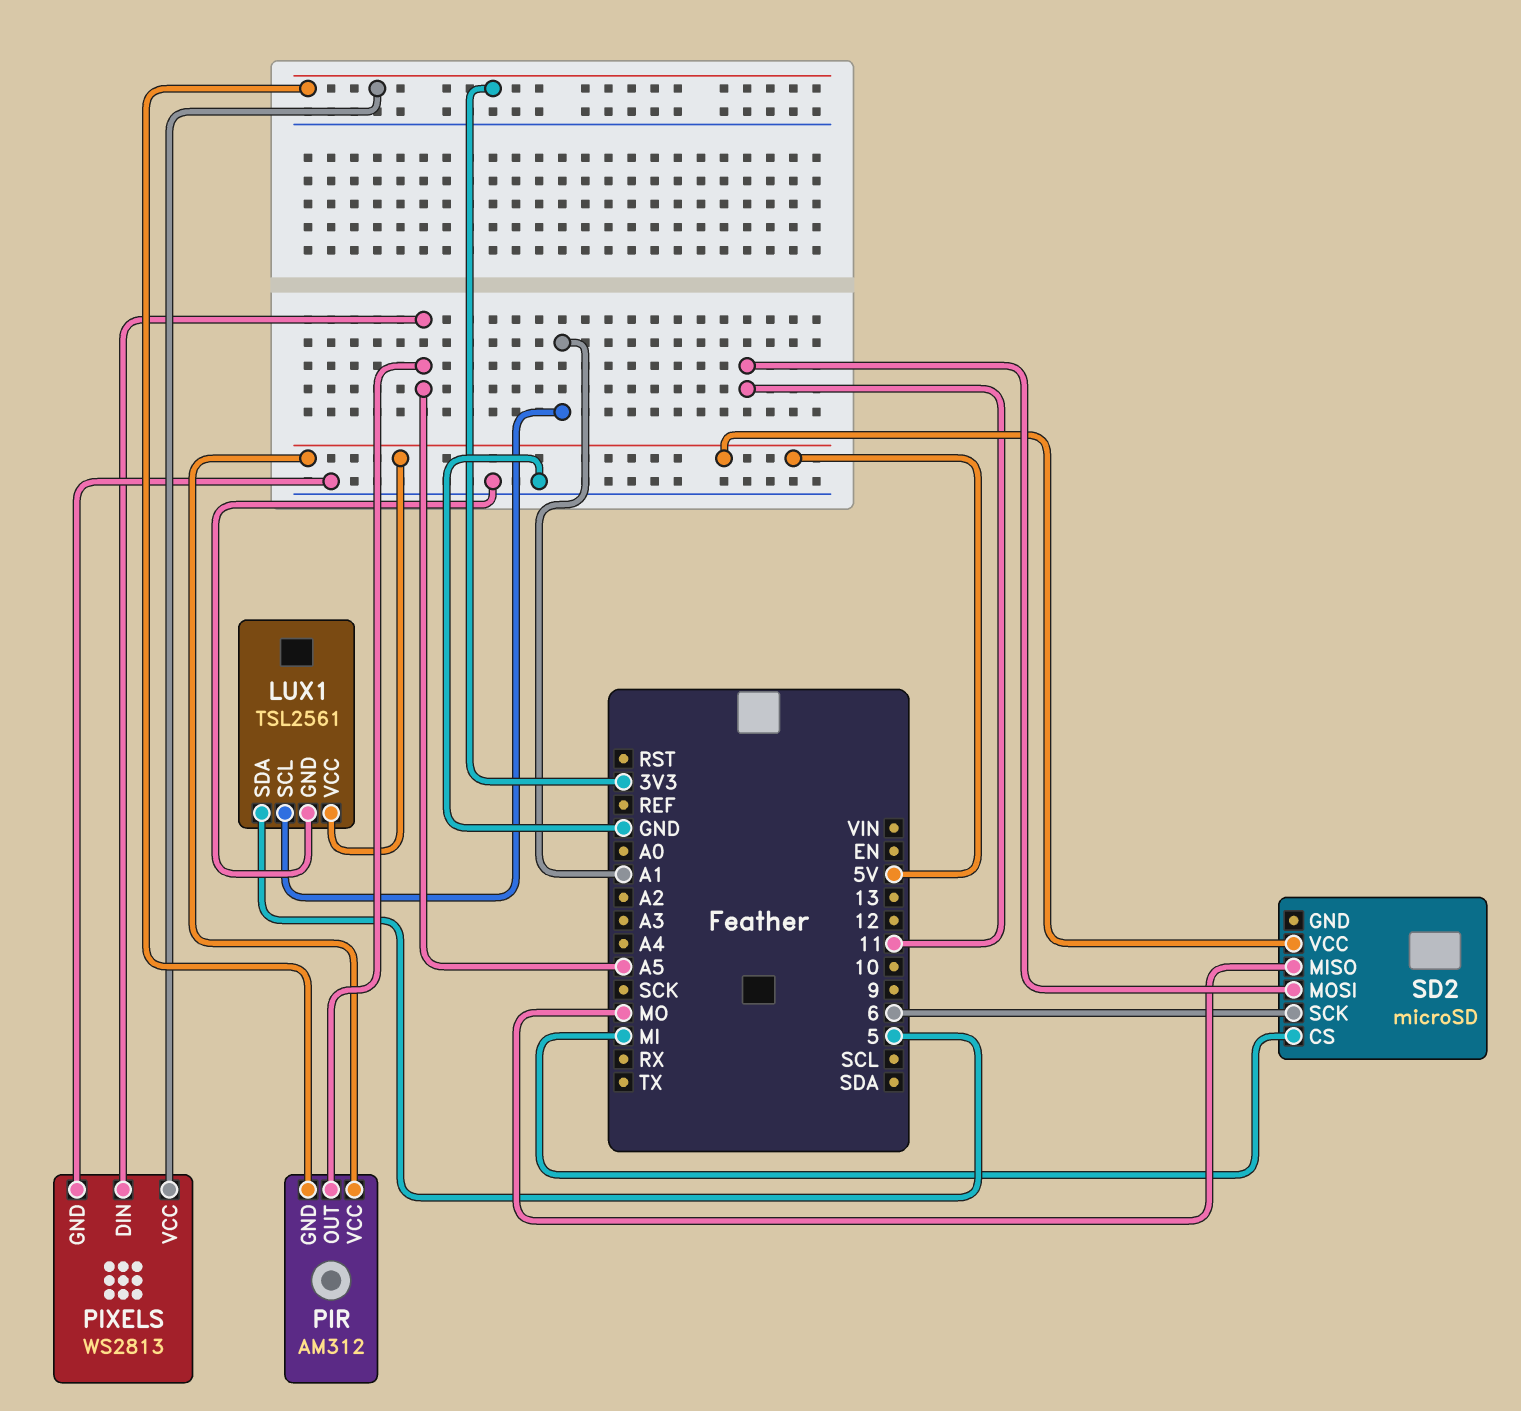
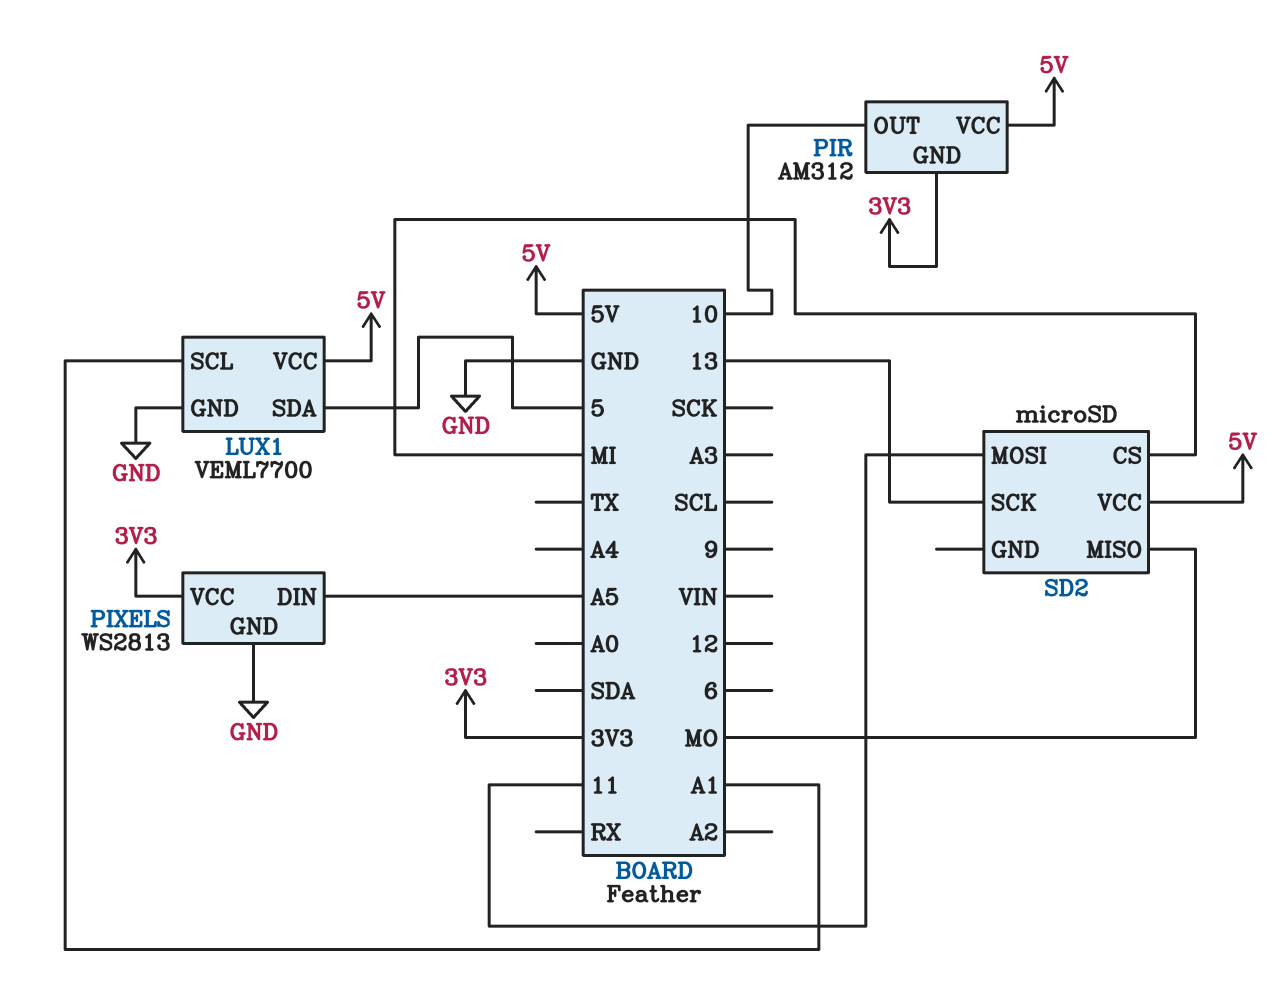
LUX1: TSL2561 -> VEML7700
PIR pin OUT: A5 -> 10
SD2 pin SCK: 6 -> 13

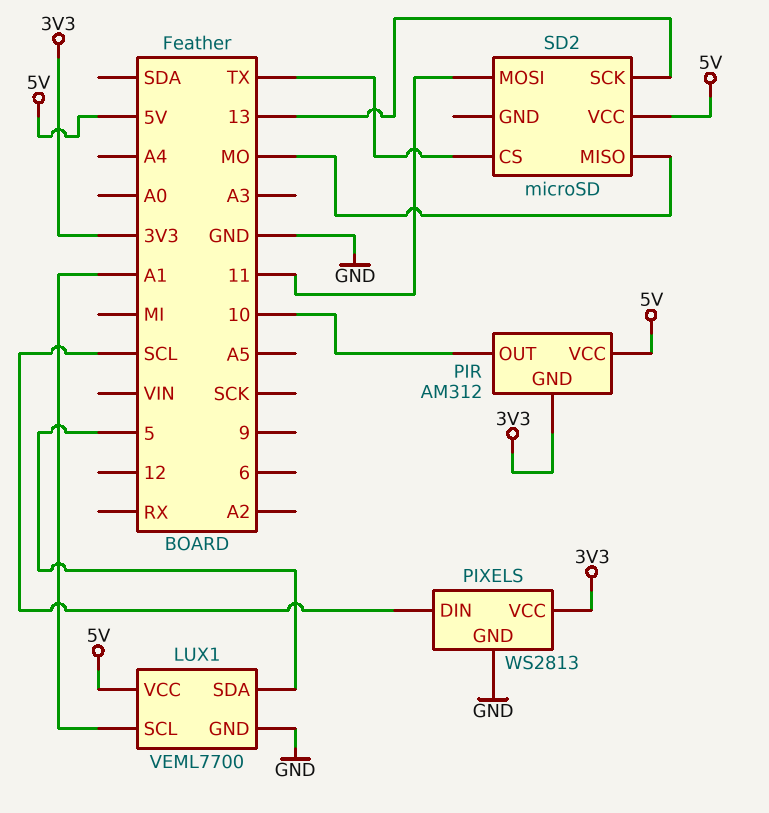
PIXELS pin DIN: A5 -> SCL
SD2 pin CS: MI -> TX

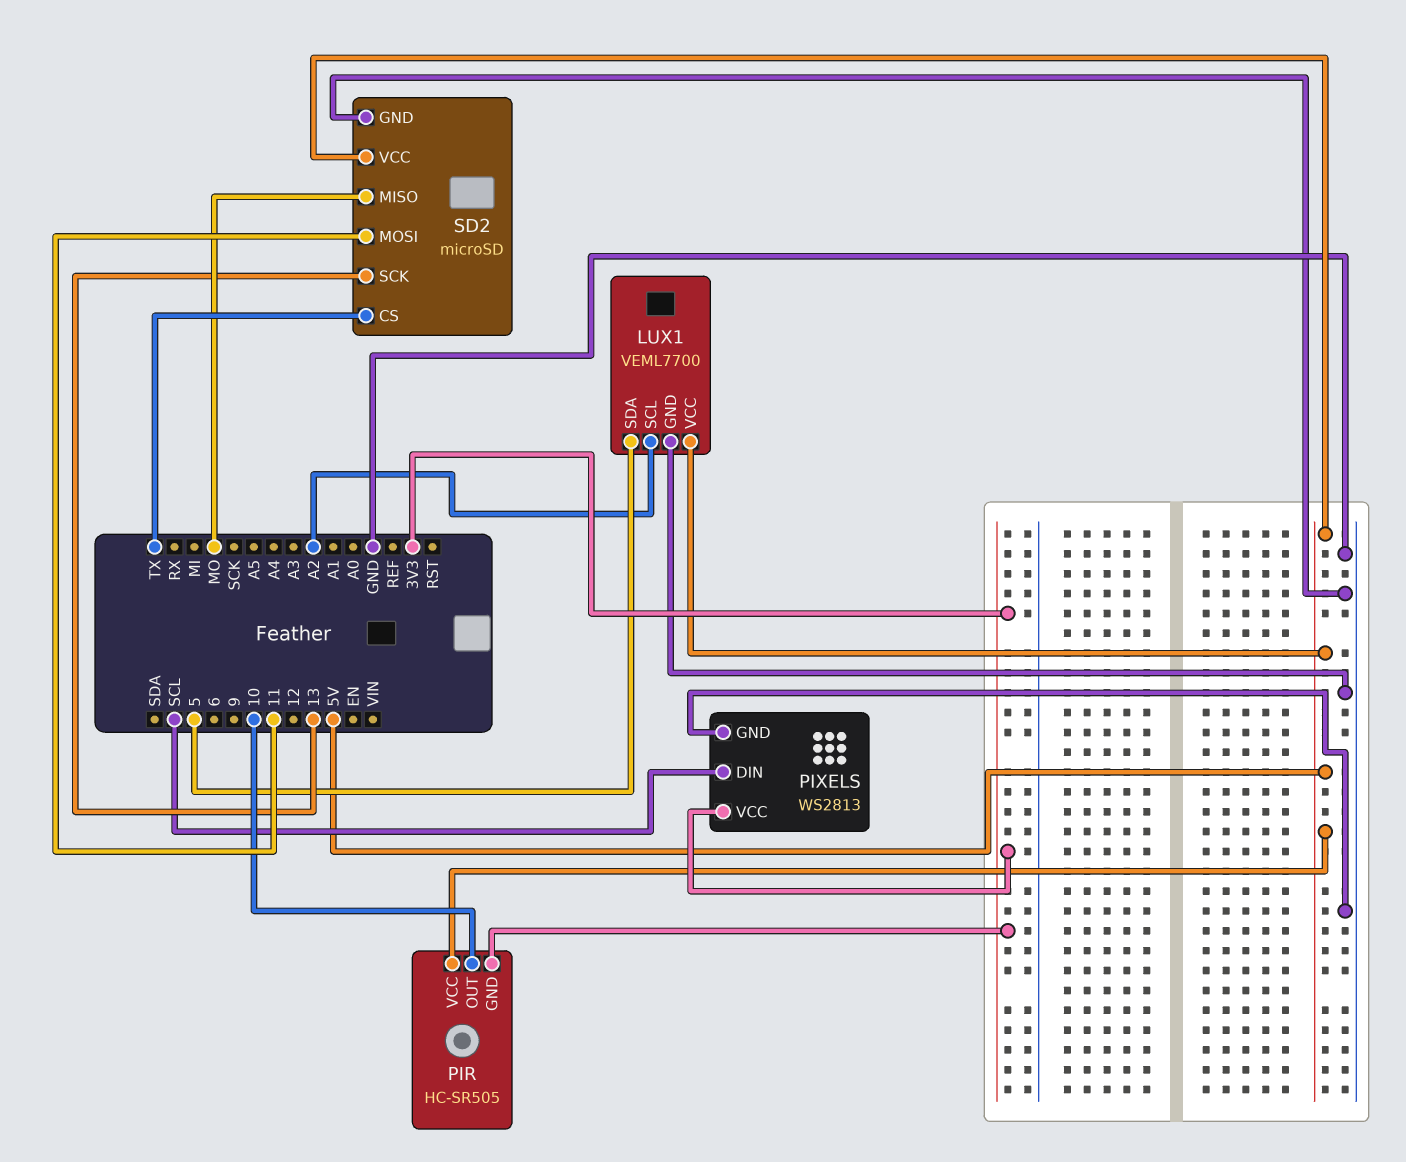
LUX1 pin SCL: A1 -> A2
PIR: AM312 -> HC-SR505
SD2 pin GND: none -> GND

